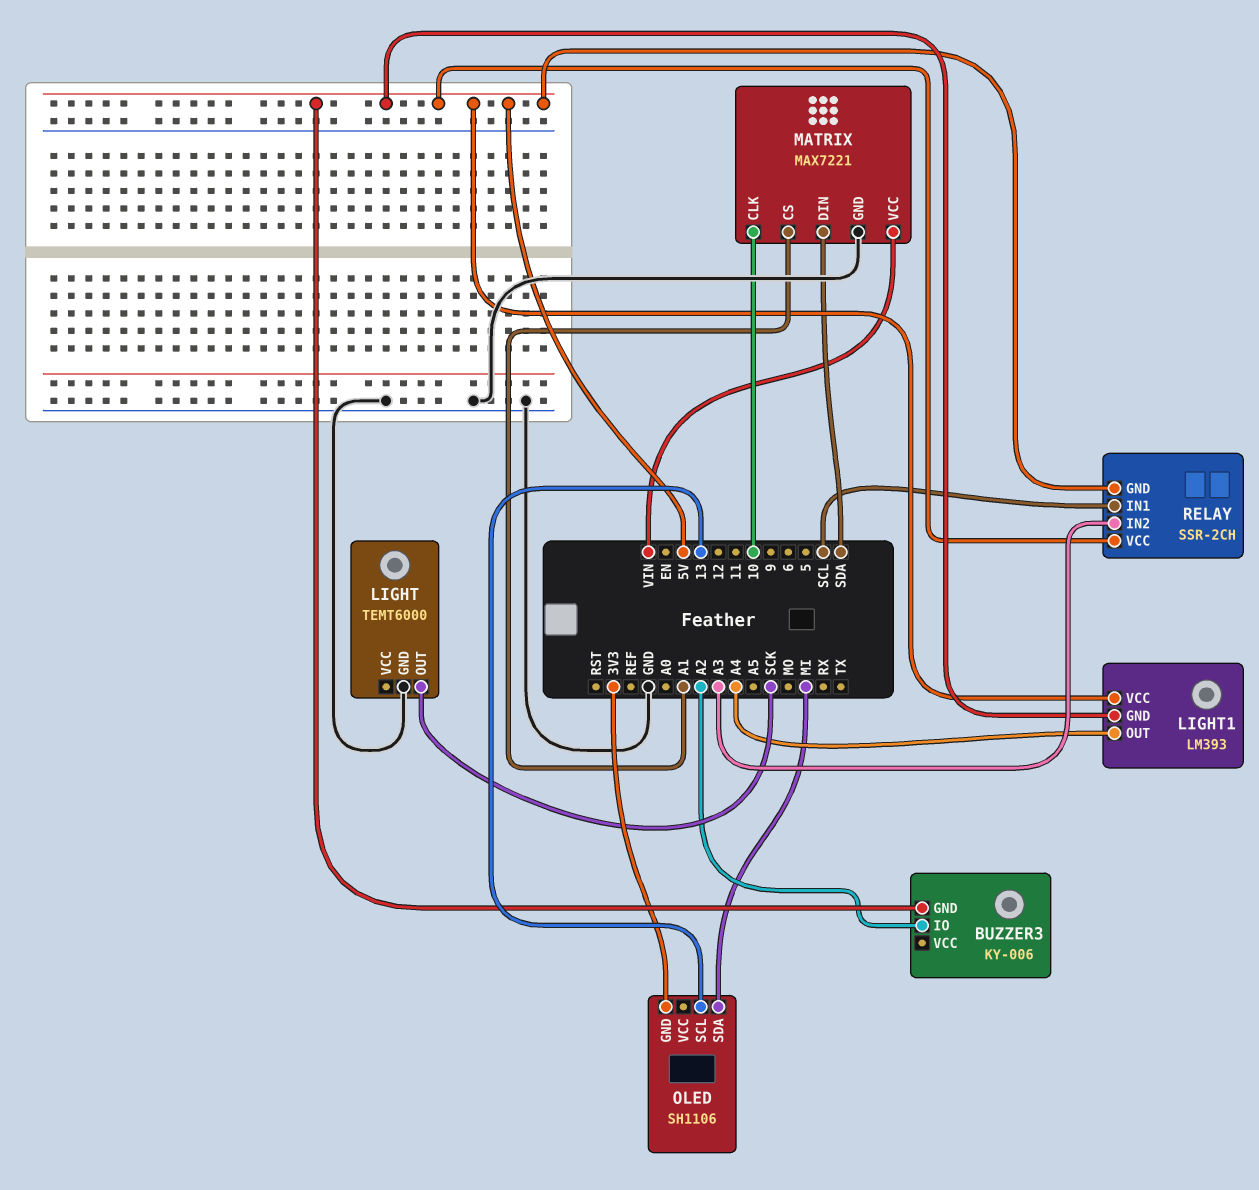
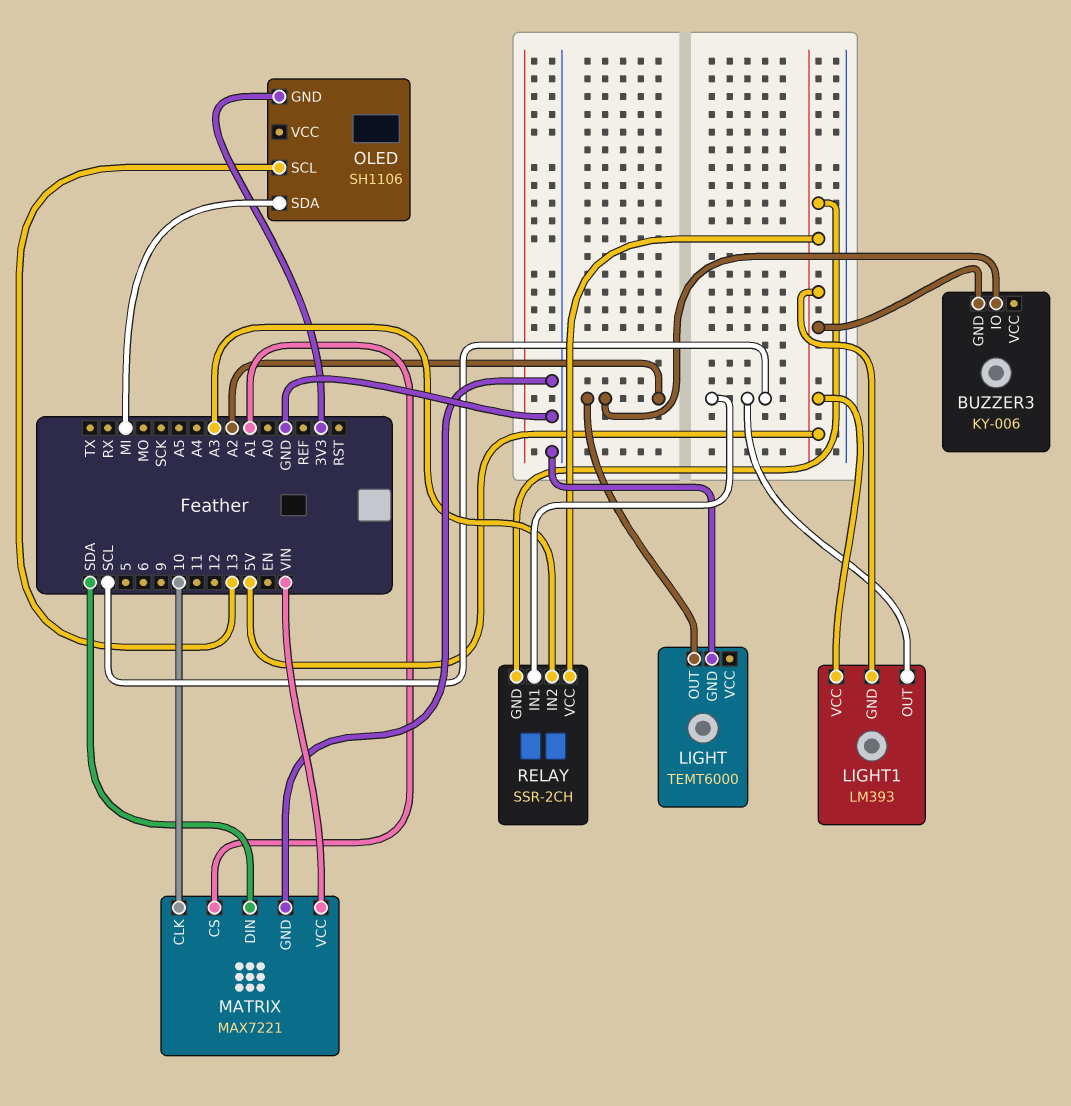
LIGHT pin OUT: SCK -> A2
LIGHT1 pin OUT: A4 -> SCL

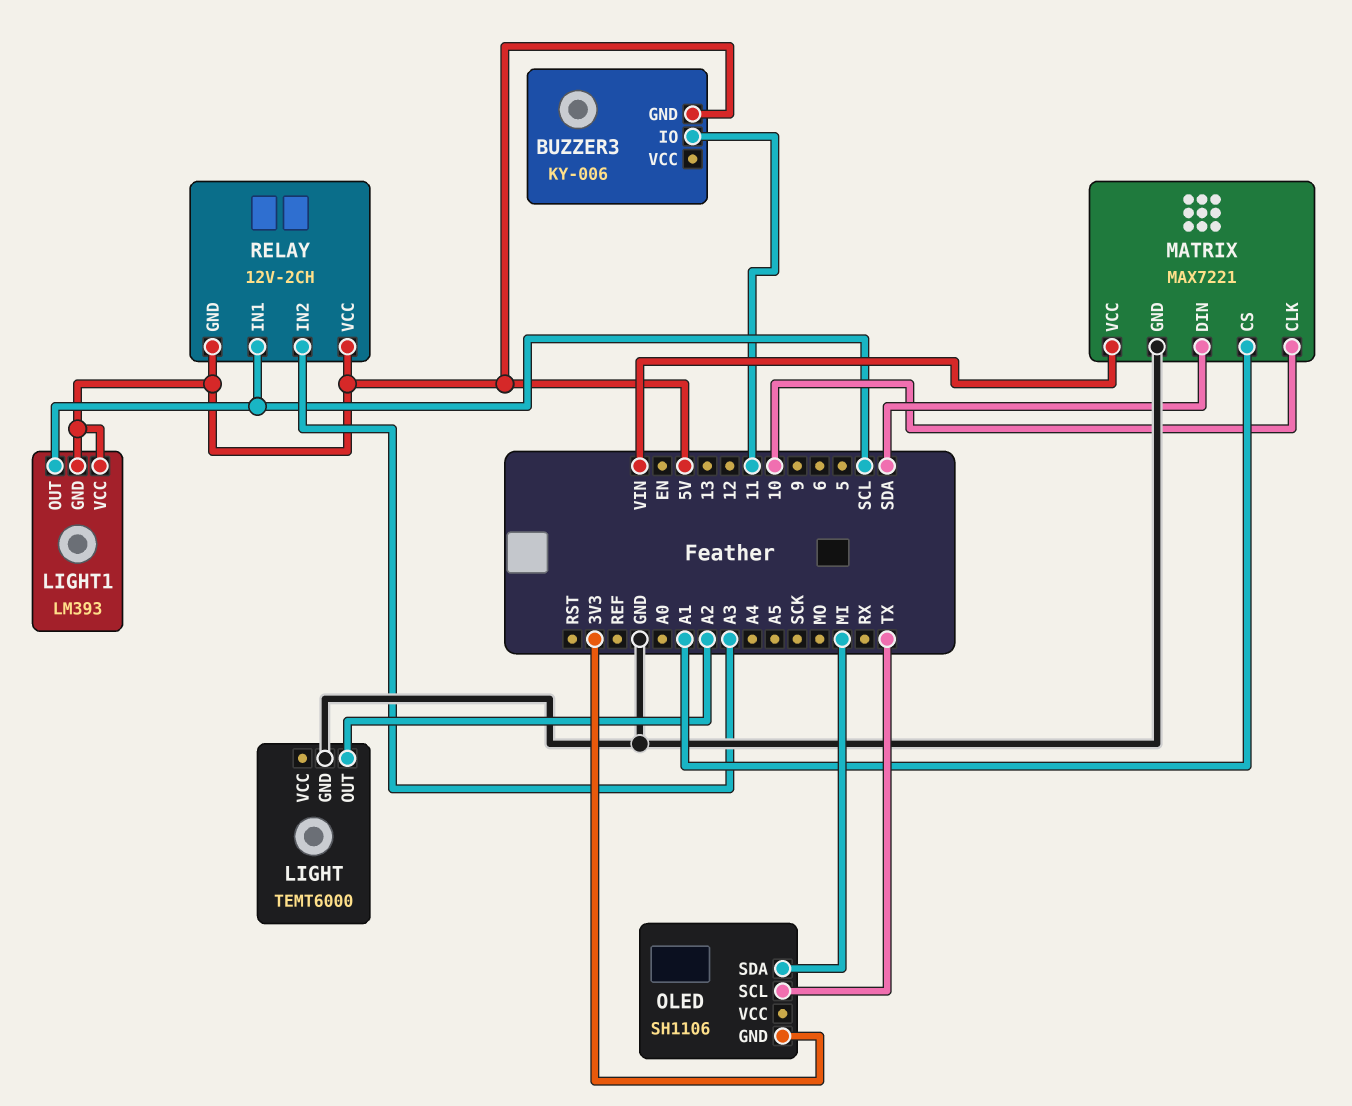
BUZZER3 pin IO: A2 -> 11
OLED pin SCL: 13 -> TX
RELAY: SSR-2CH -> 12V-2CH

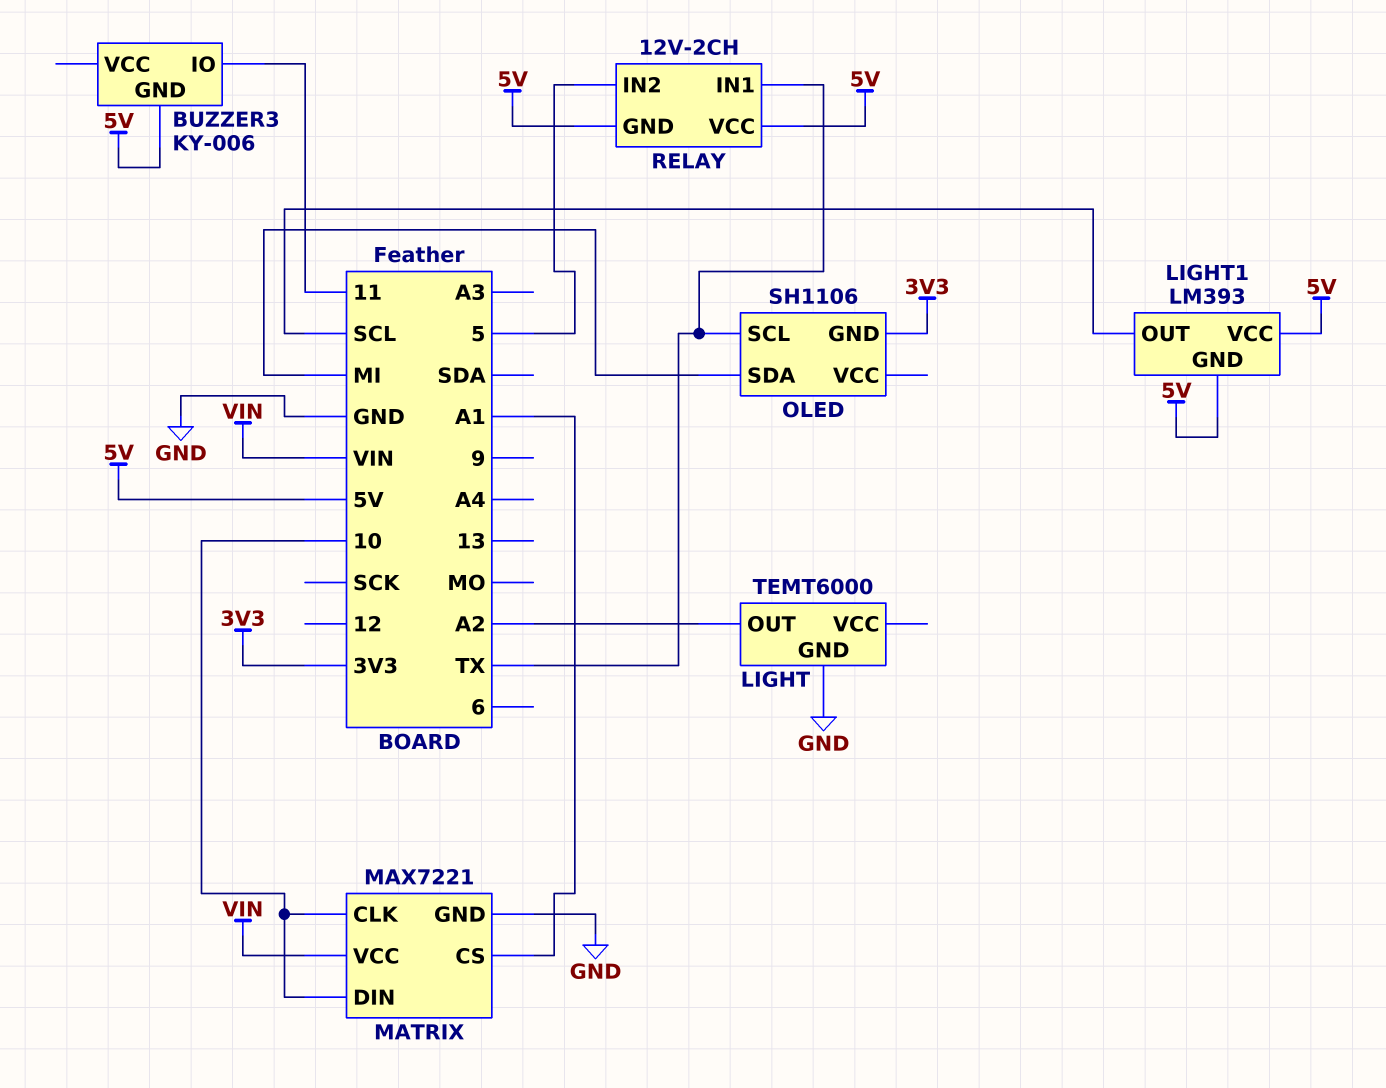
MATRIX pin DIN: SDA -> 10
RELAY pin IN1: SCL -> TX
RELAY pin IN2: A3 -> 5

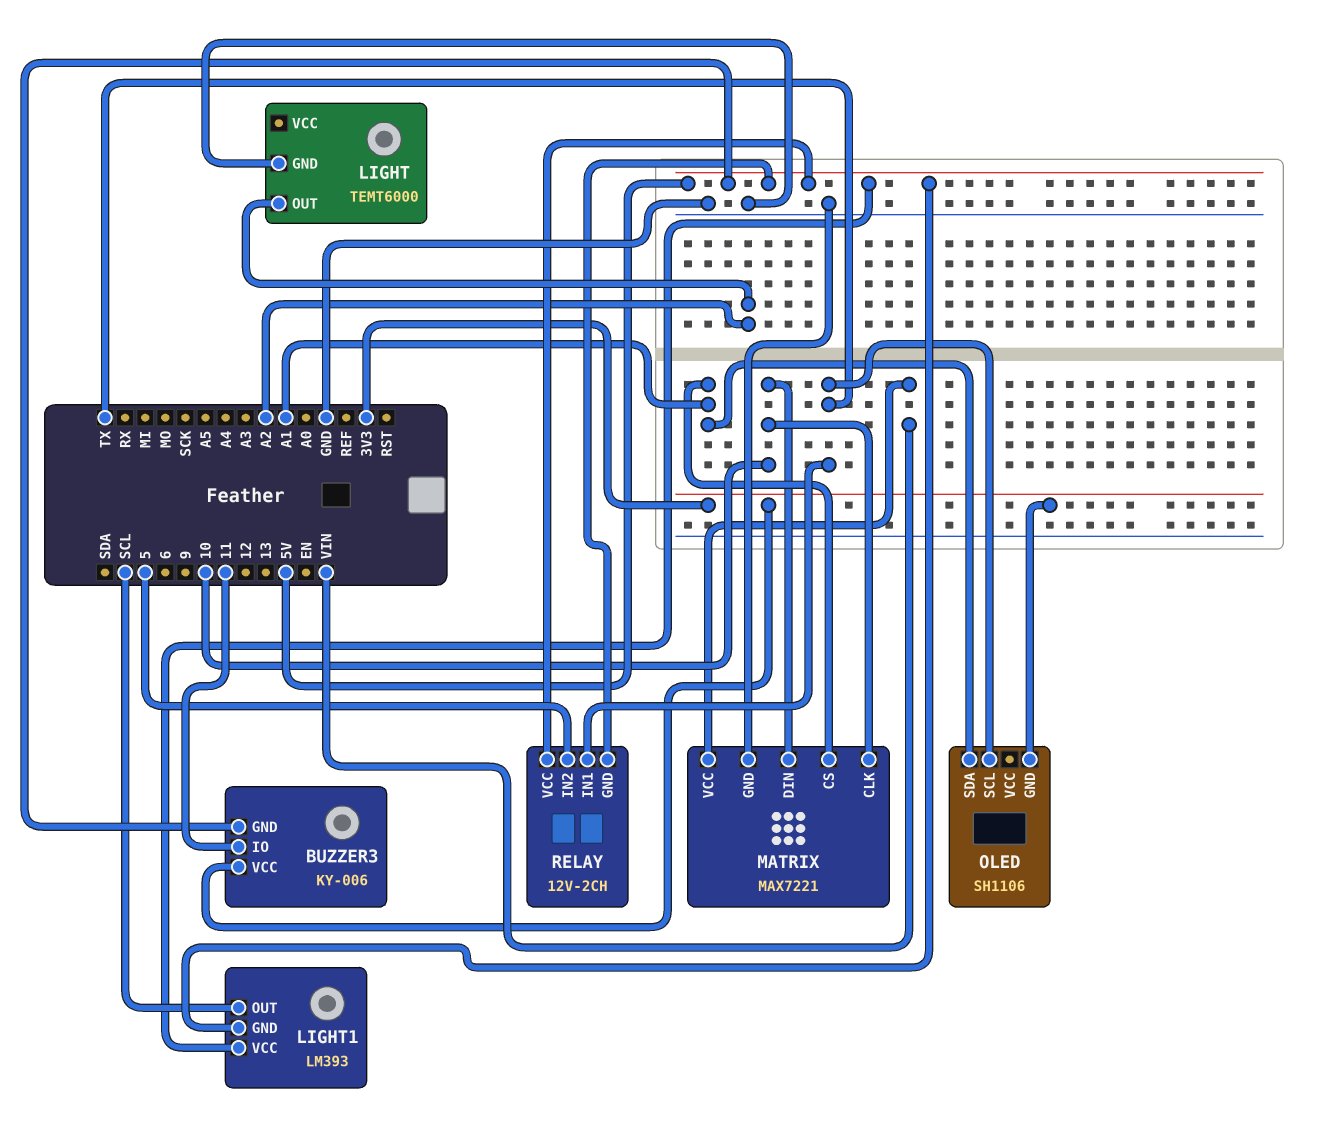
BUZZER3 pin VCC: none -> 3V3
OLED pin SDA: MI -> A1

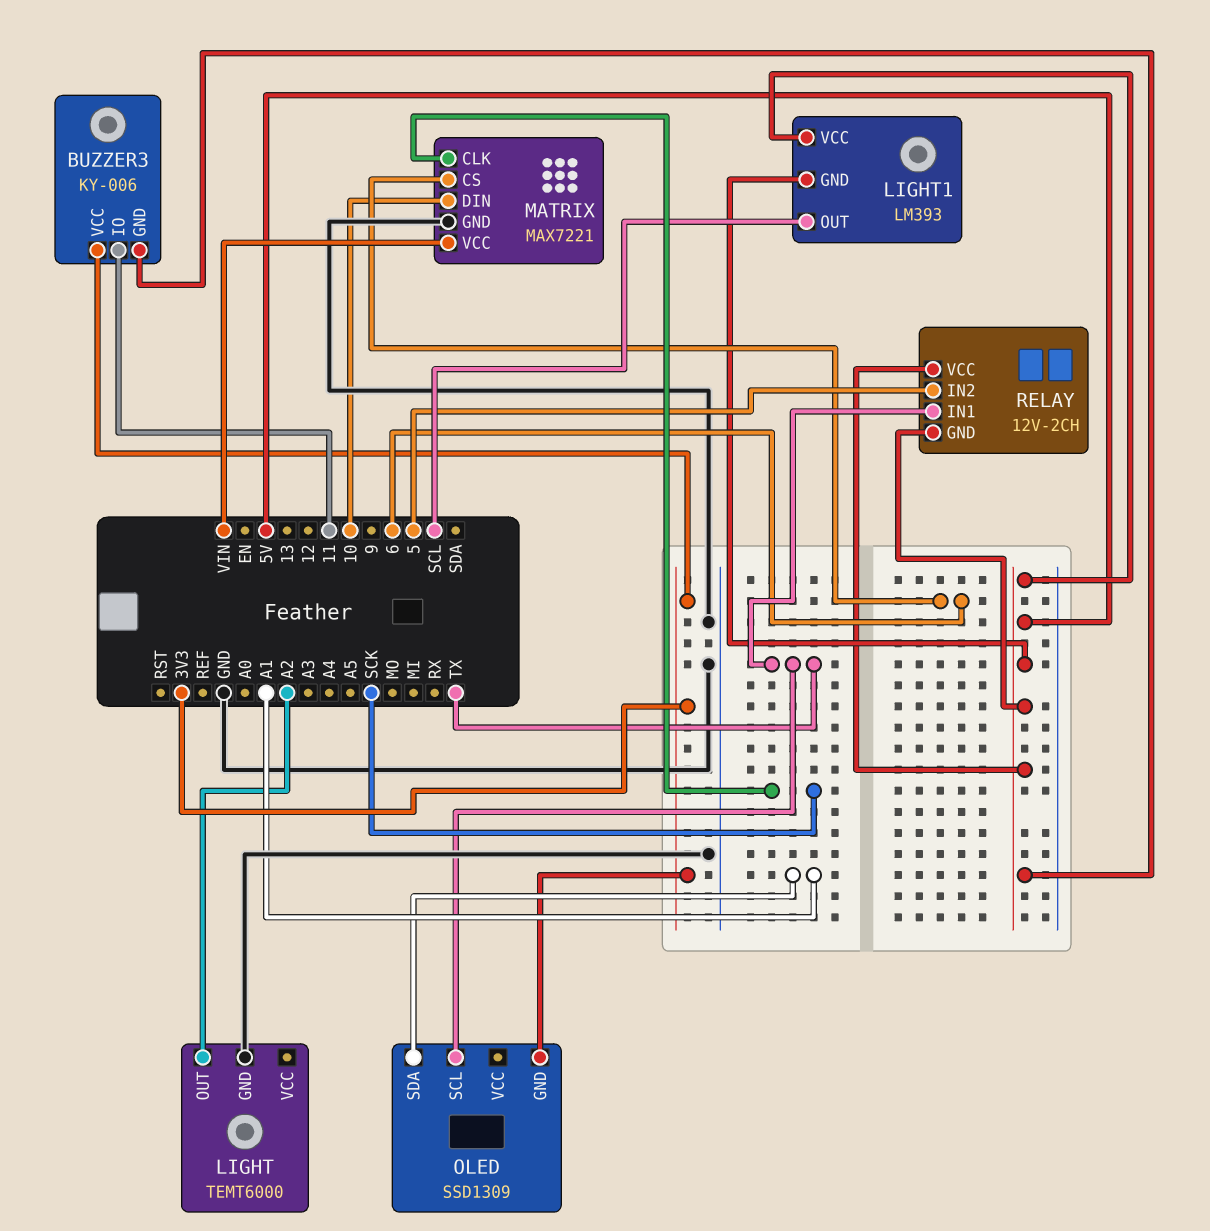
MATRIX pin CLK: 10 -> SCK
MATRIX pin CS: A1 -> 6
OLED: SH1106 -> SSD1309

